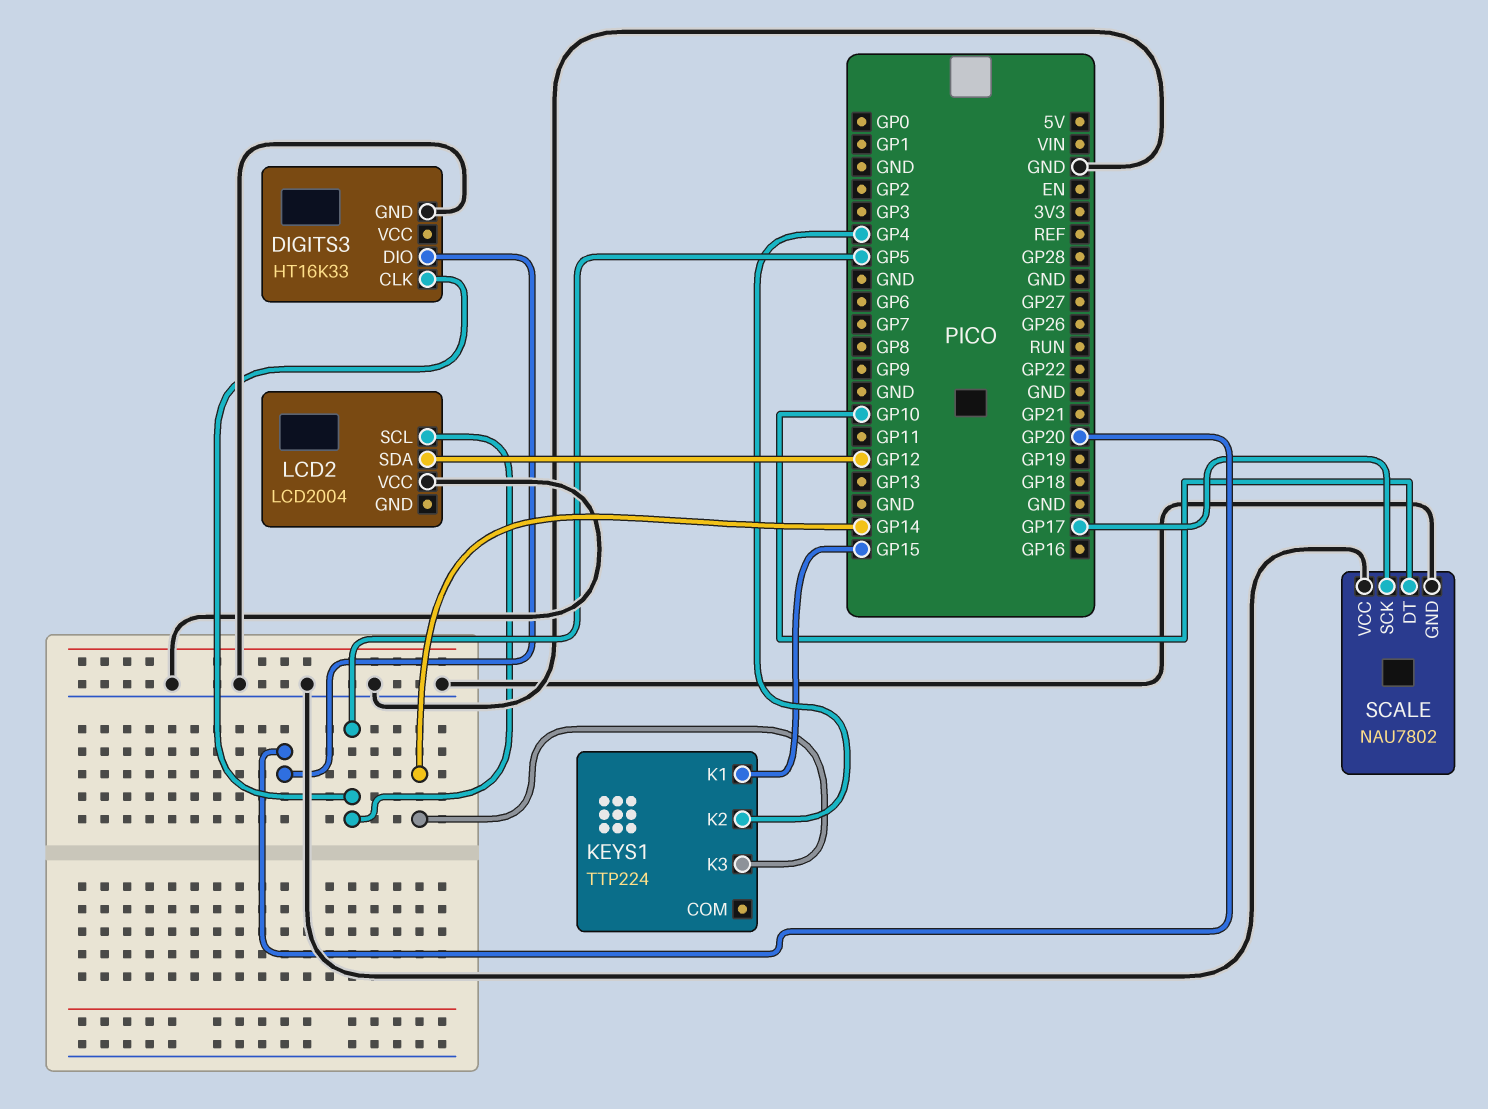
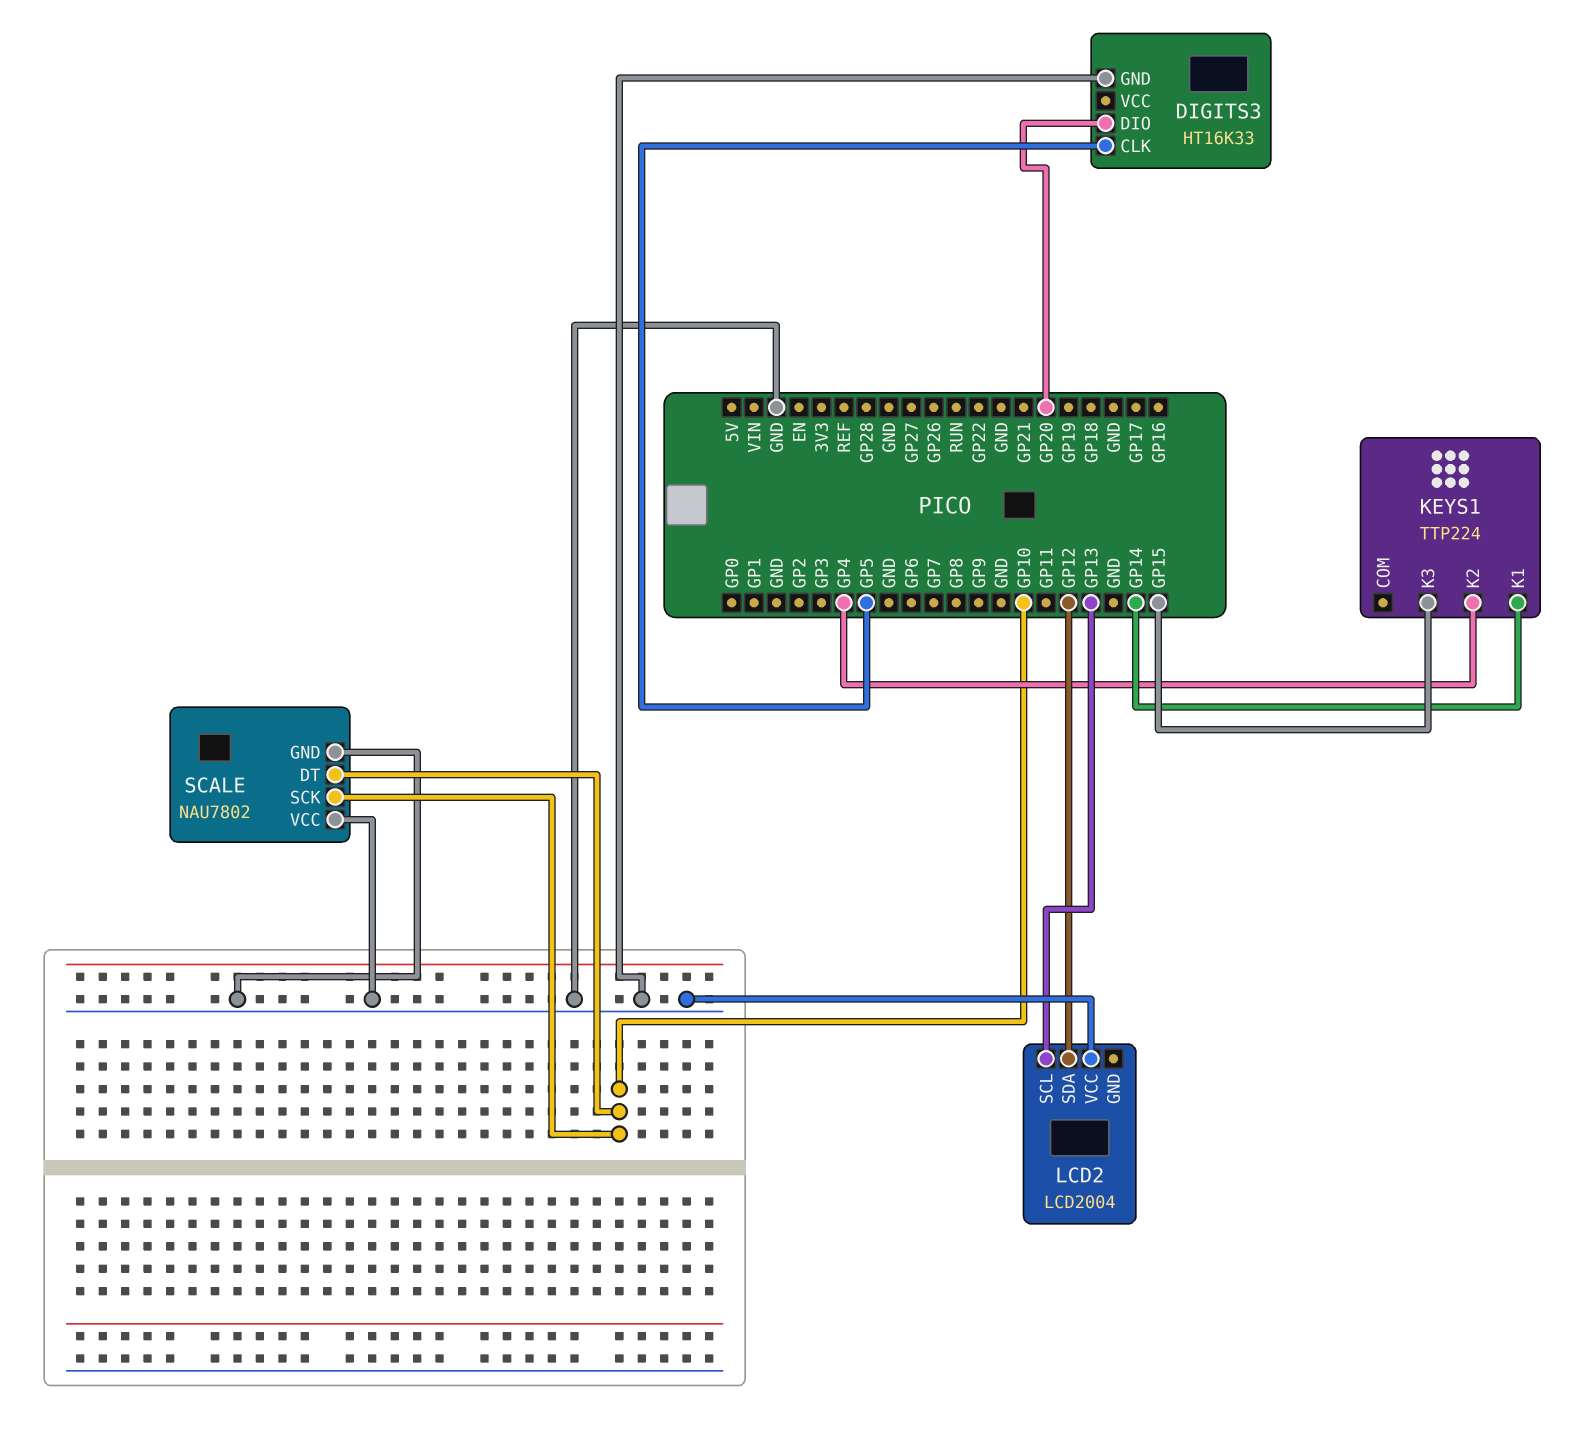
KEYS1 pin K1: GP15 -> GP14
KEYS1 pin K3: GP14 -> GP15
LCD2 pin SCL: GP5 -> GP13
SCALE pin SCK: GP17 -> GP10

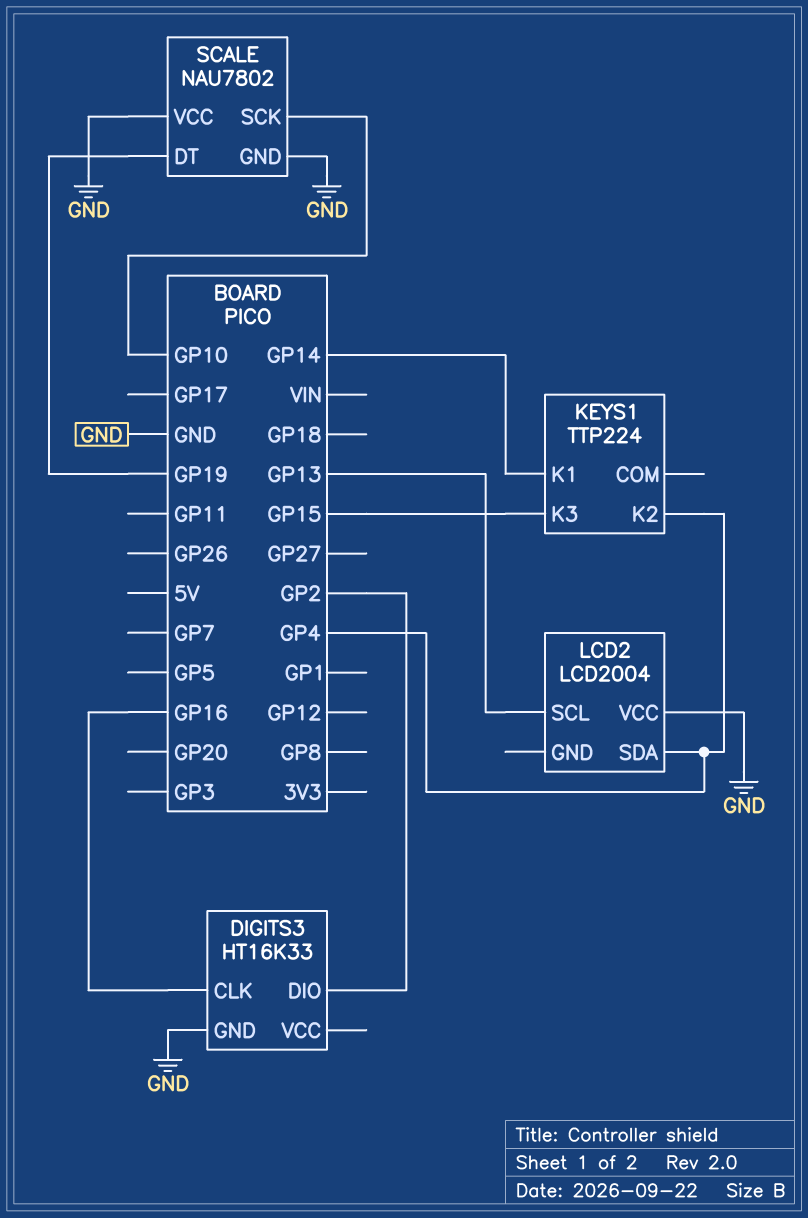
DIGITS3 pin CLK: GP5 -> GP16
DIGITS3 pin DIO: GP20 -> GP2
LCD2 pin SDA: GP12 -> GP4
SCALE pin DT: GP10 -> GP19

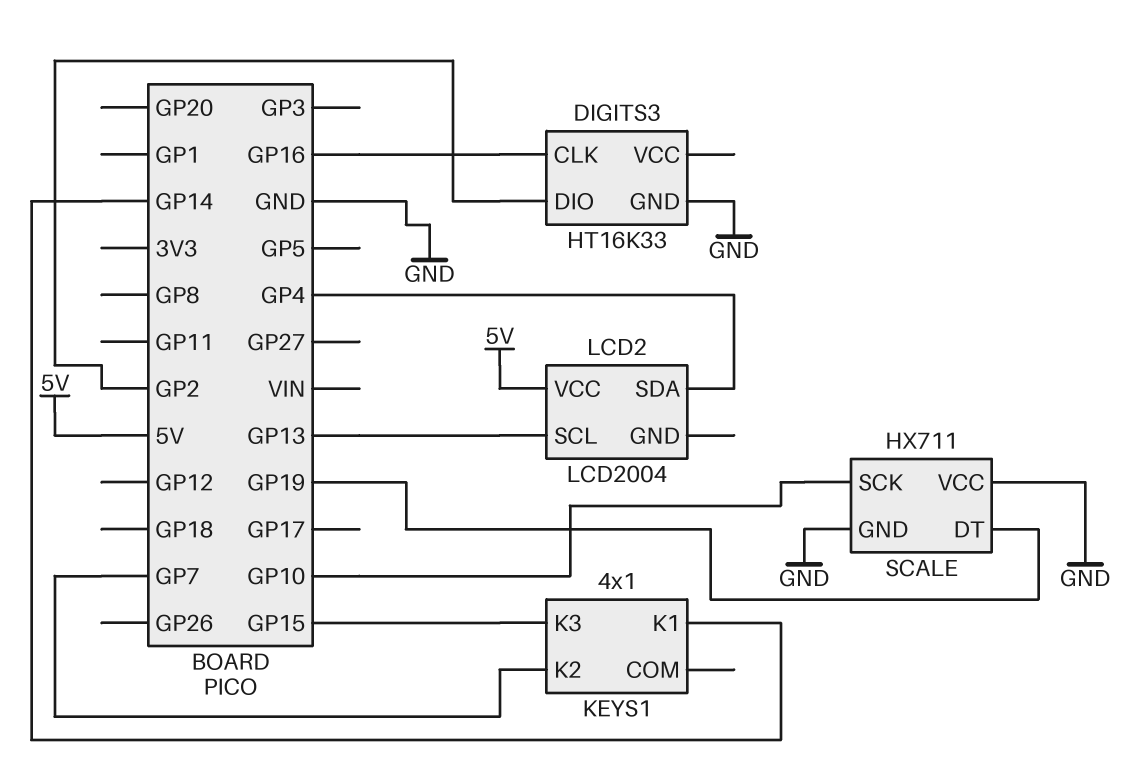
KEYS1: TTP224 -> 4x1
KEYS1 pin K2: GP4 -> GP7
LCD2 pin VCC: GND -> 5V
SCALE: NAU7802 -> HX711

